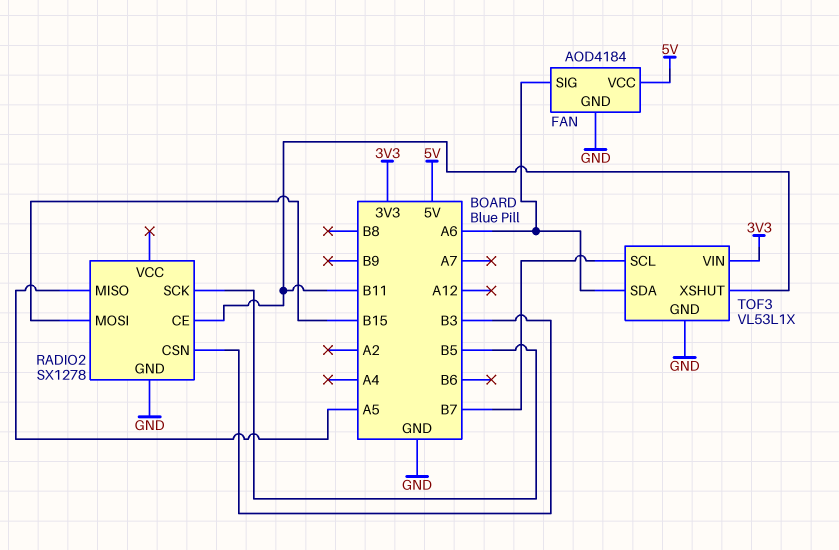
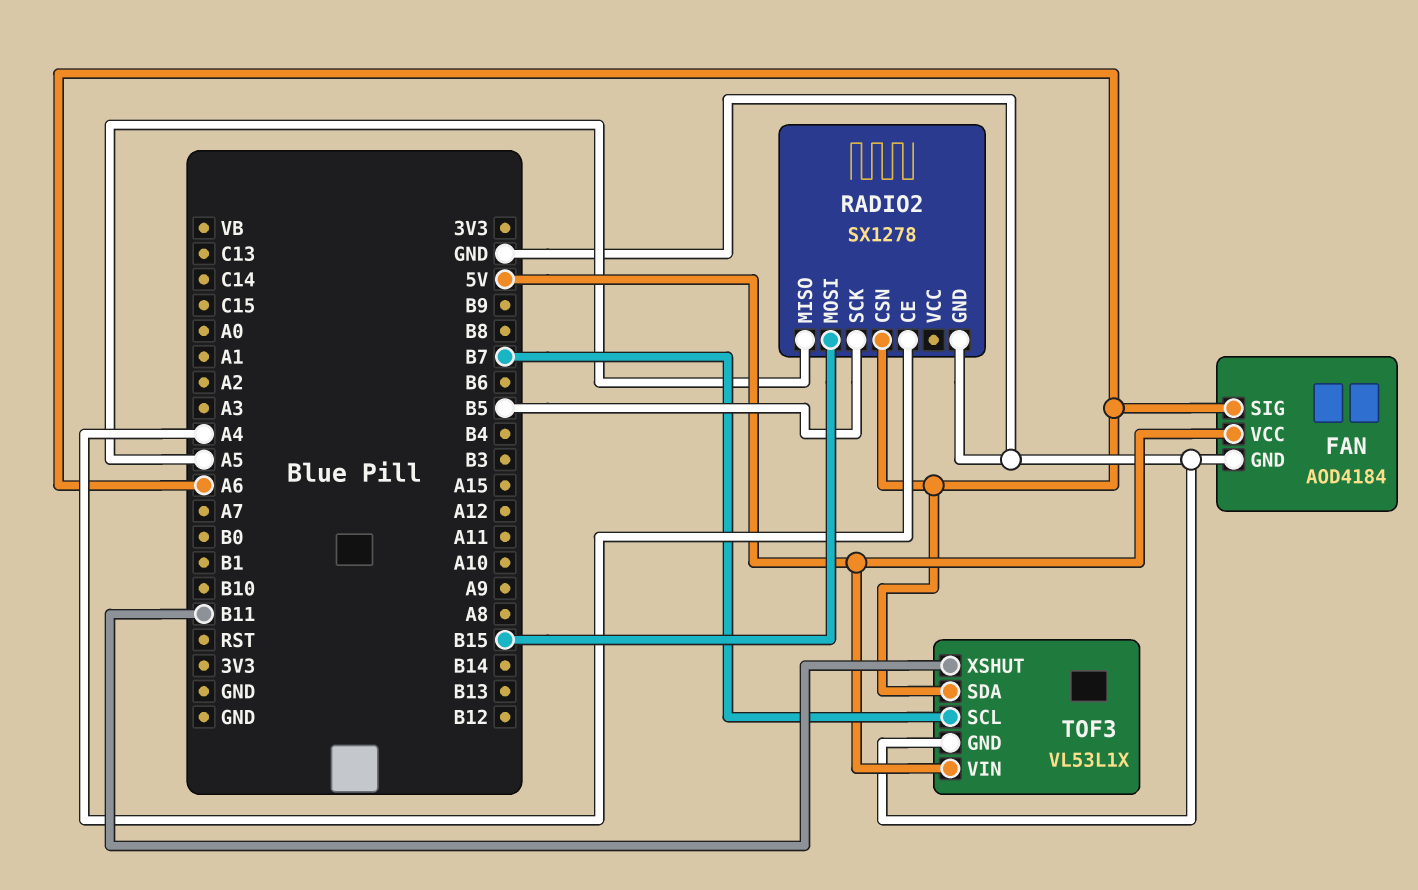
RADIO2 pin CE: B11 -> A4
RADIO2 pin CSN: B3 -> A6
TOF3 pin VIN: 3V3 -> 5V

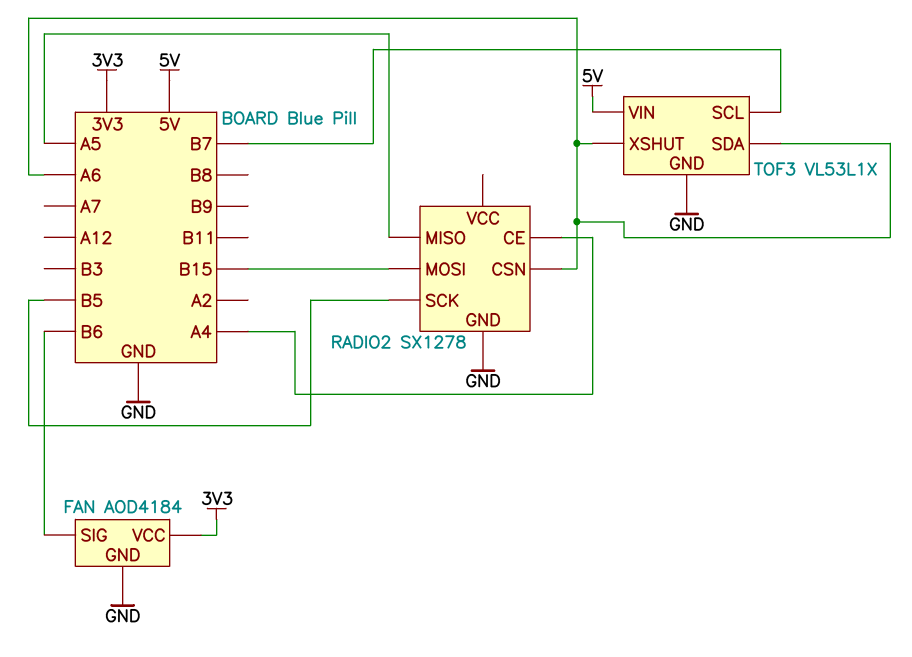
FAN pin SIG: A6 -> B6
FAN pin VCC: 5V -> 3V3
TOF3 pin XSHUT: B11 -> A6

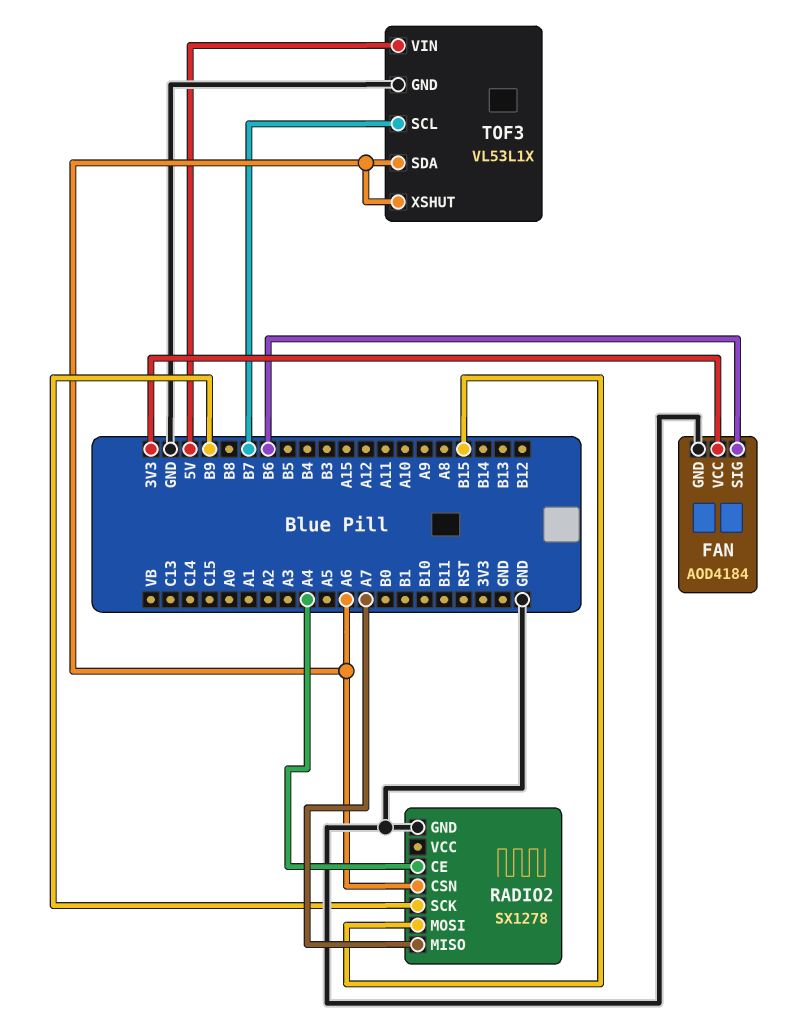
RADIO2 pin MISO: A5 -> A7
RADIO2 pin SCK: B5 -> B9

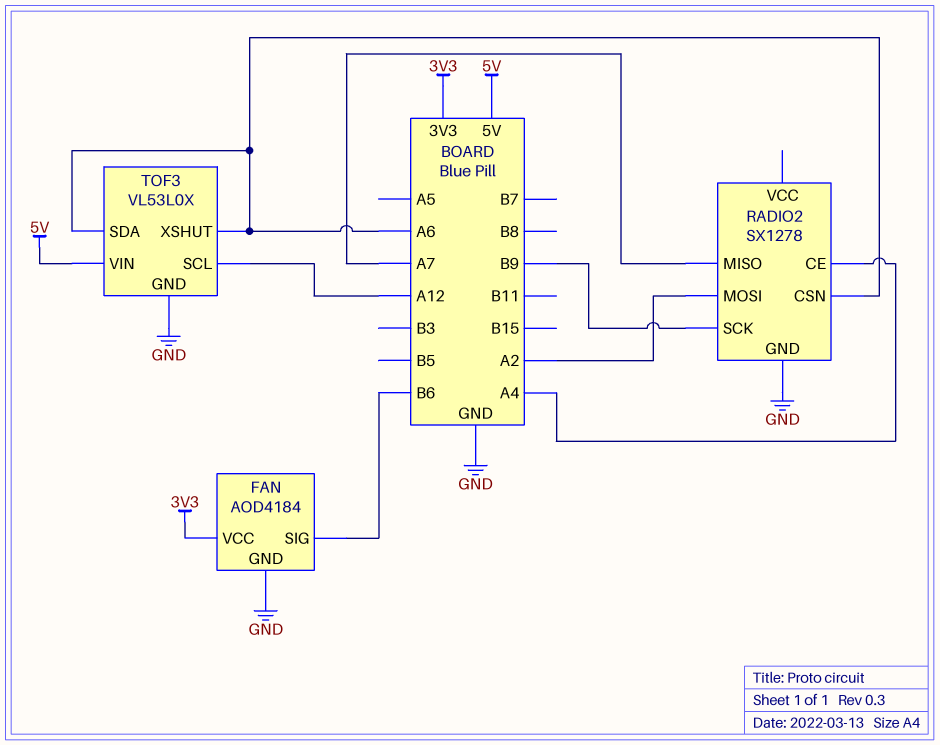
RADIO2 pin MOSI: B15 -> A2
TOF3: VL53L1X -> VL53L0X
TOF3 pin SCL: B7 -> A12

